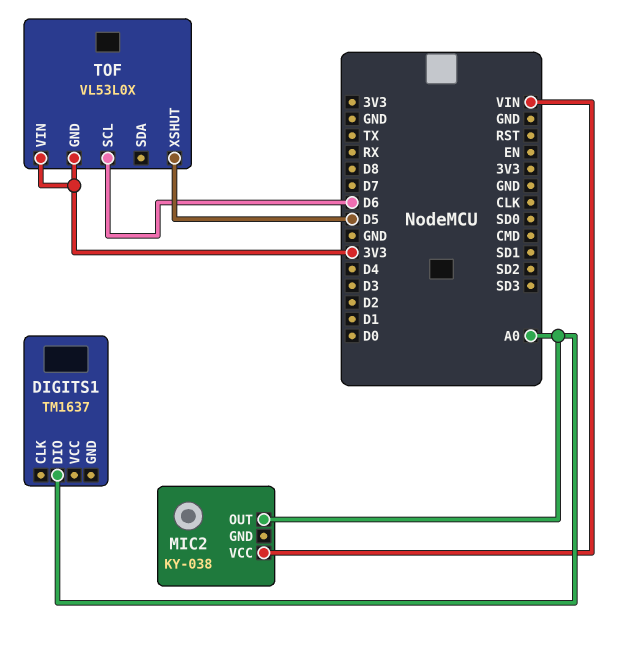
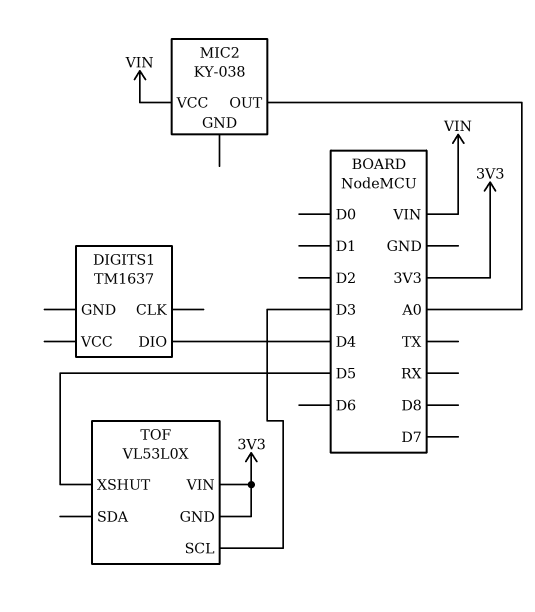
DIGITS1 pin DIO: A0 -> D4
TOF pin SCL: D6 -> D3

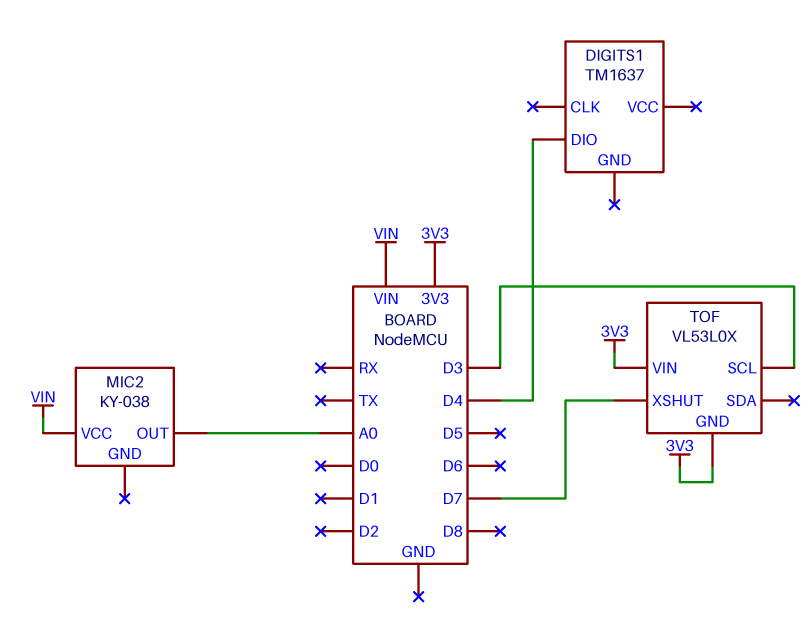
TOF pin XSHUT: D5 -> D7

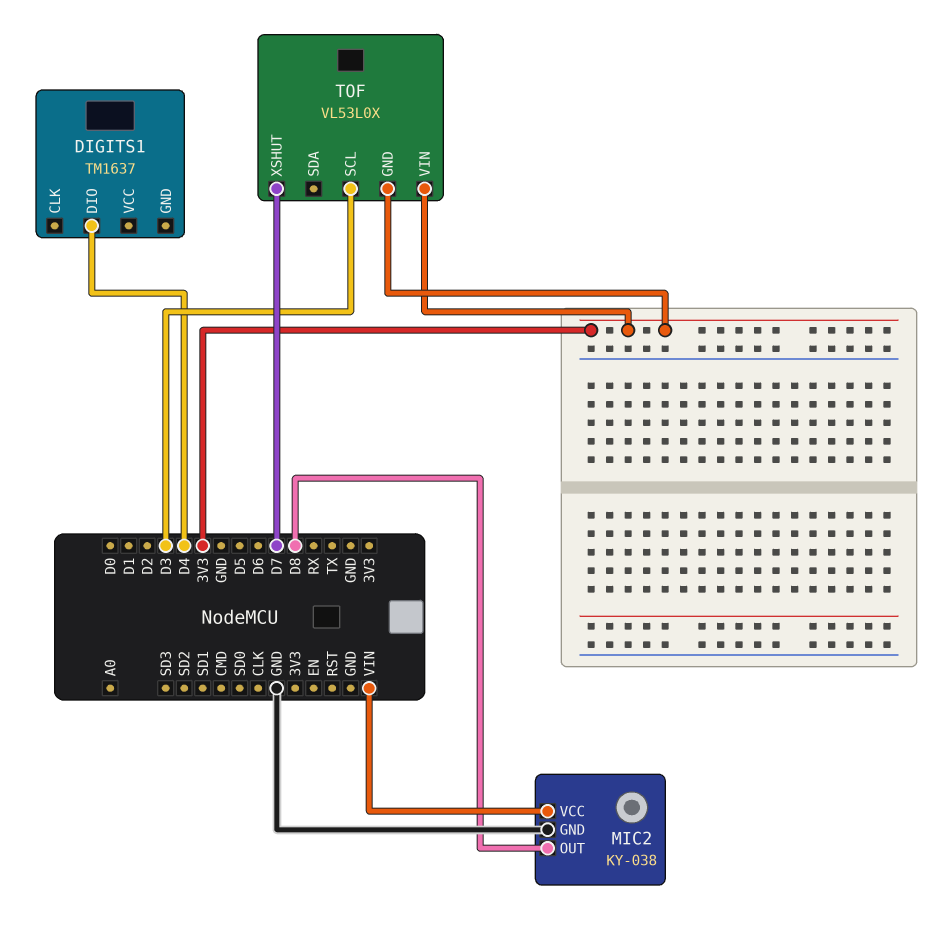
MIC2 pin GND: none -> GND
MIC2 pin OUT: A0 -> D8

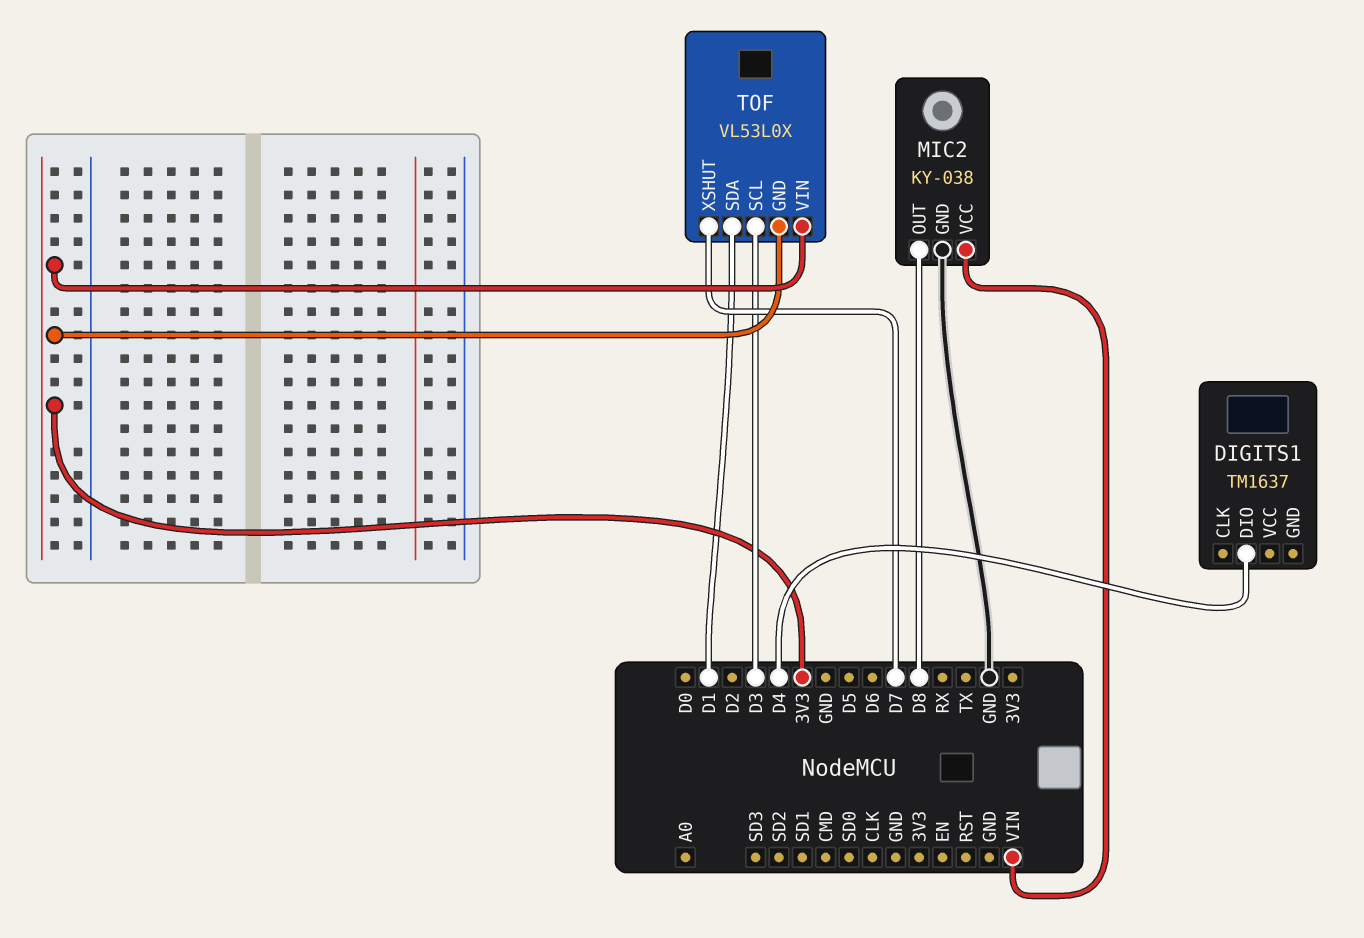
TOF pin SDA: none -> D1

